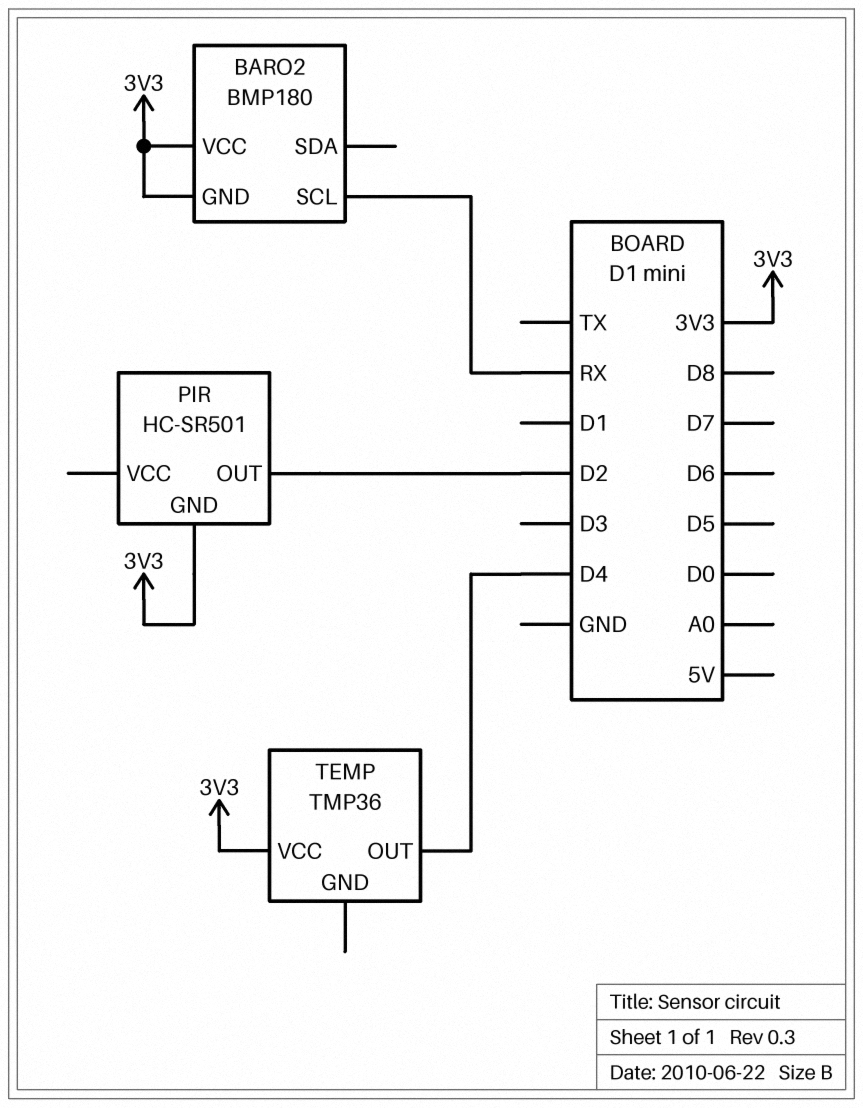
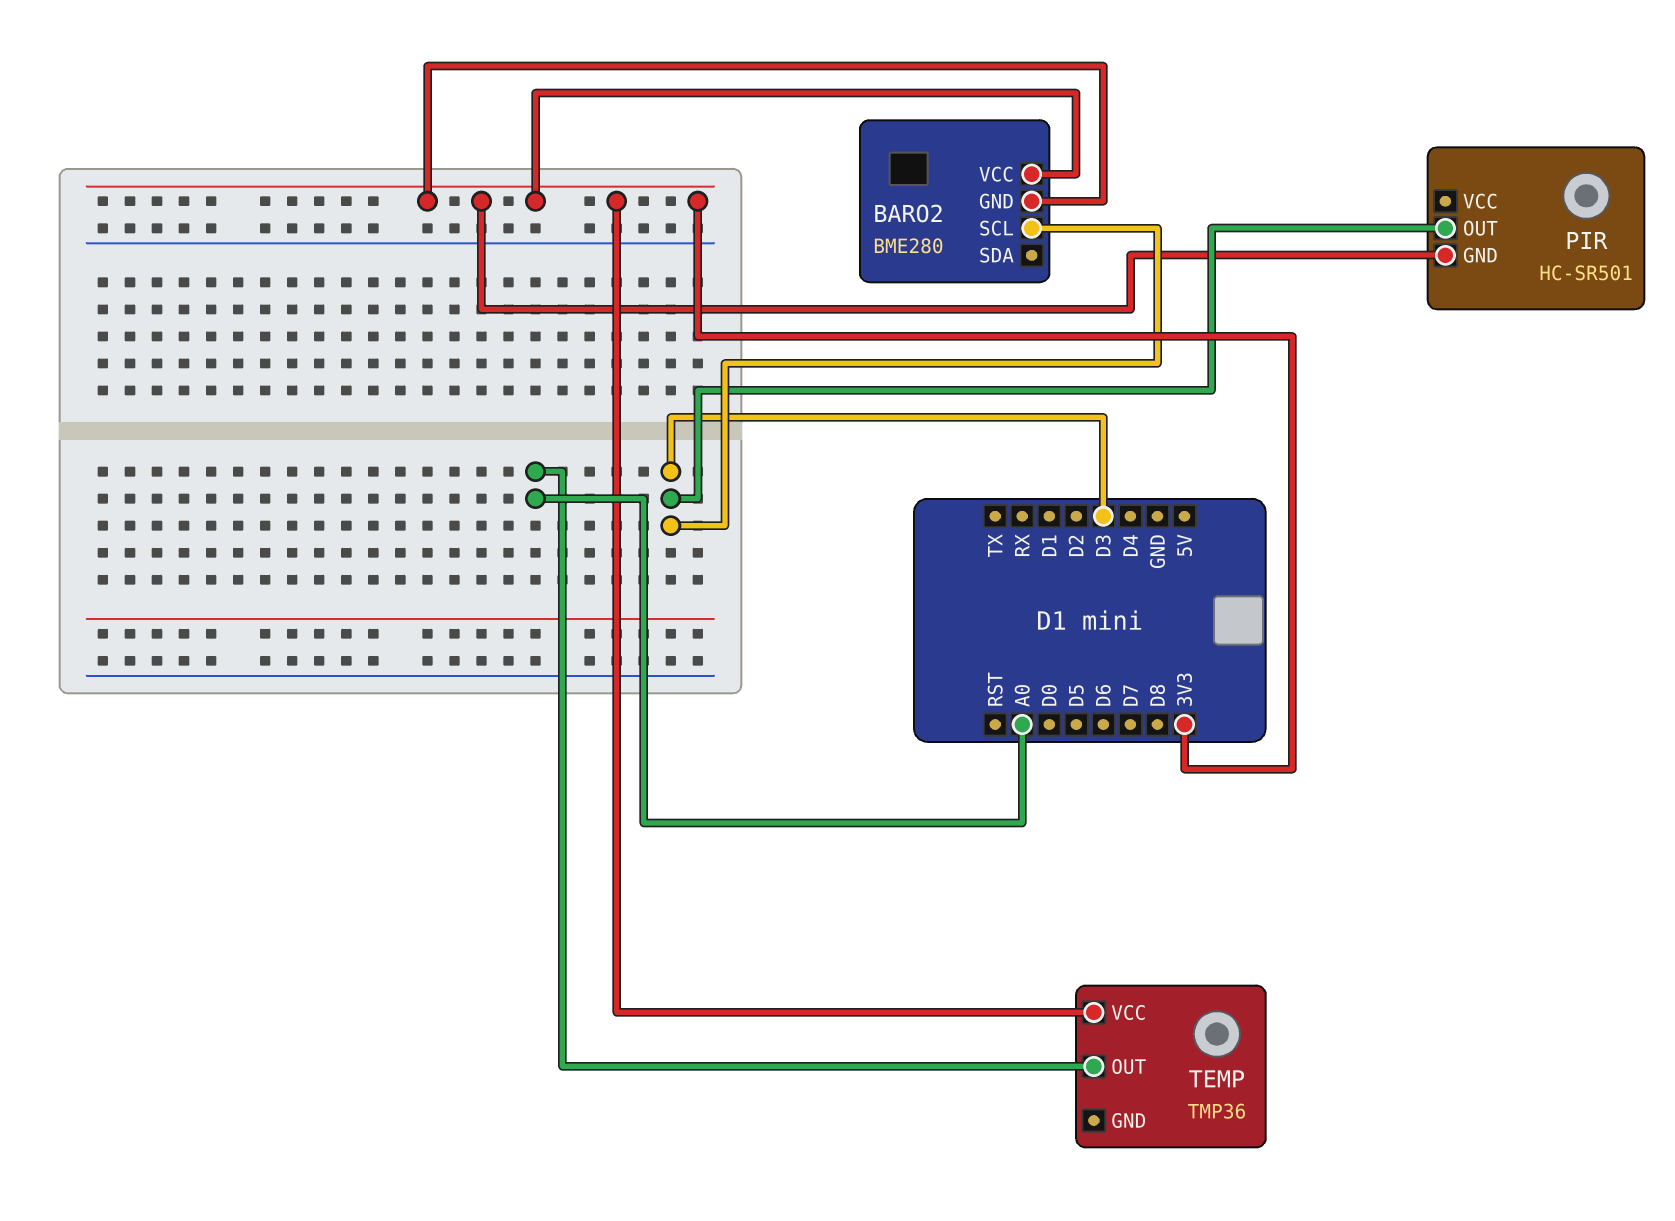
BARO2: BMP180 -> BME280
BARO2 pin SCL: RX -> D3
PIR pin OUT: D2 -> D3
TEMP pin OUT: D4 -> A0

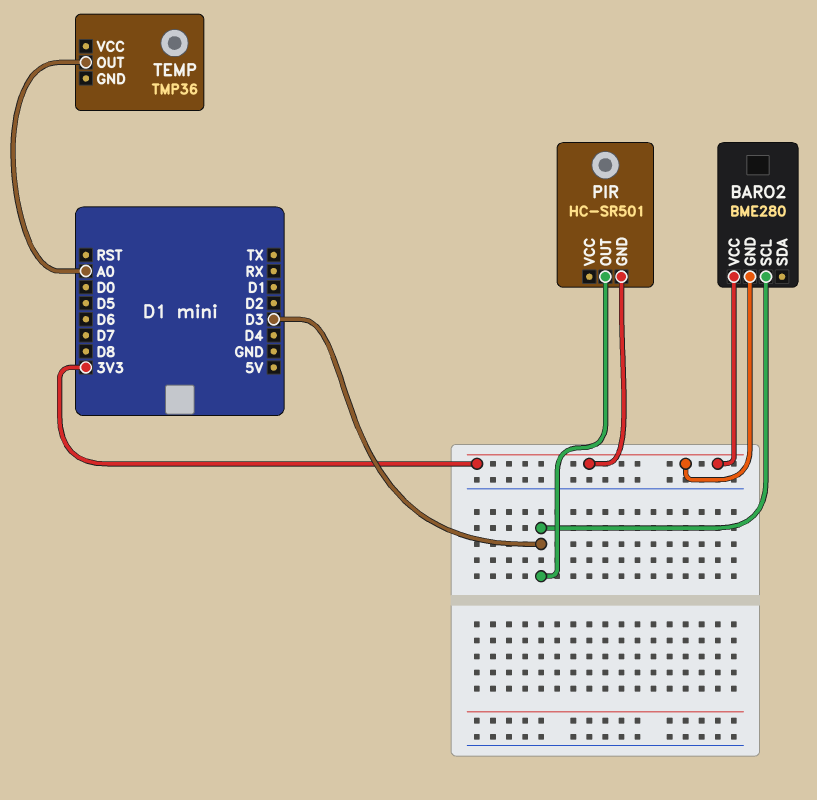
TEMP pin VCC: 3V3 -> none

